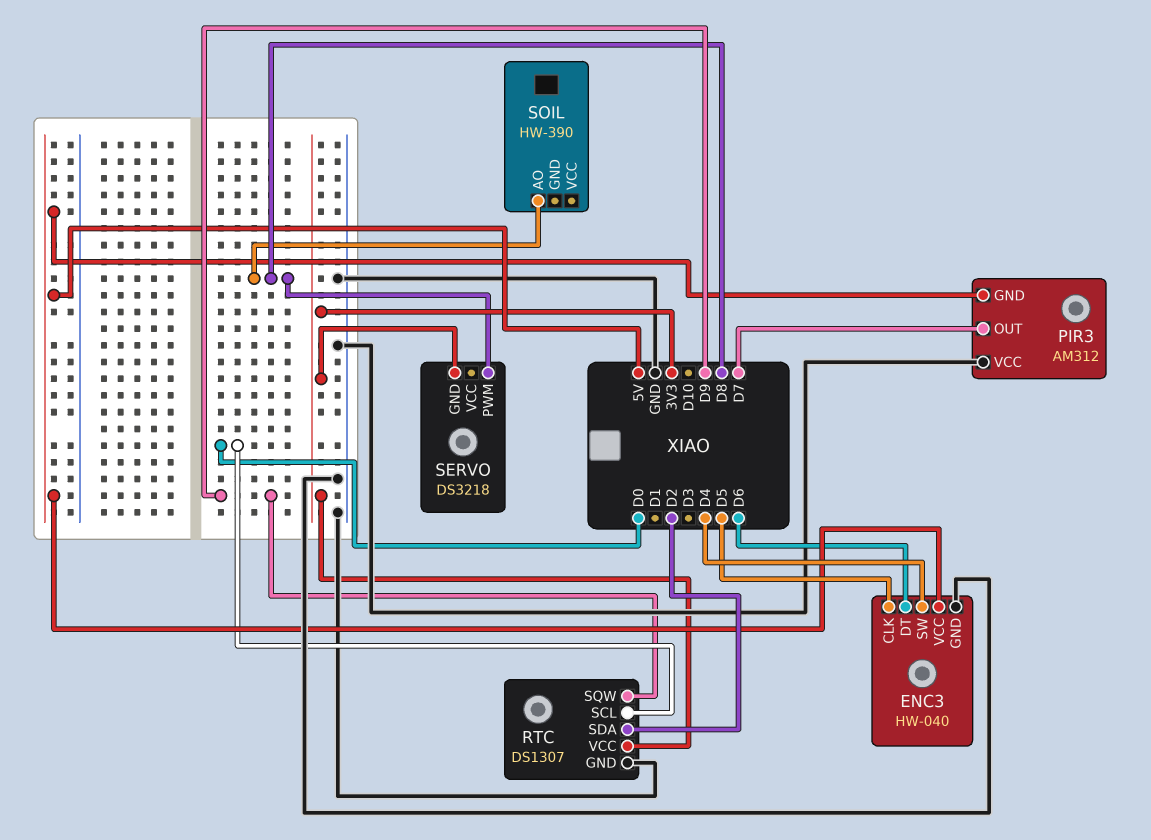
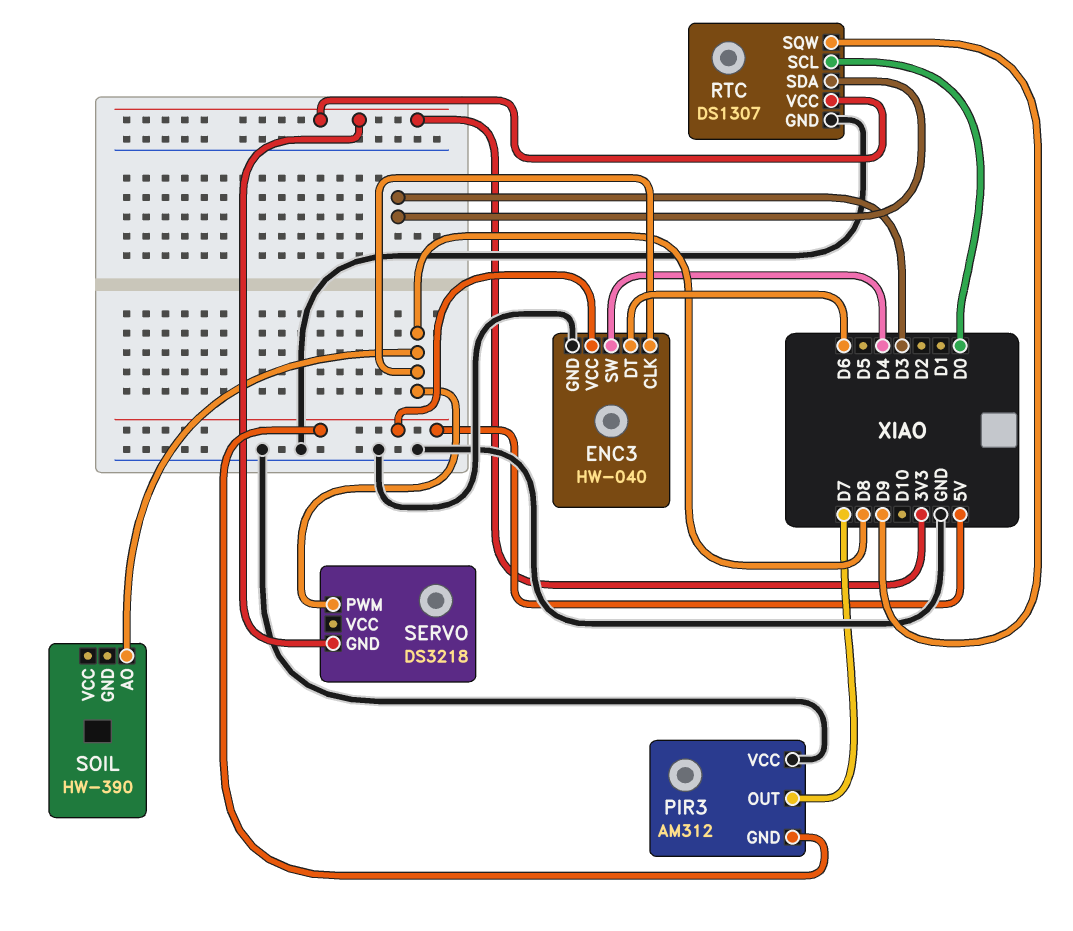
ENC3 pin CLK: D5 -> D8
RTC pin SDA: D2 -> D3

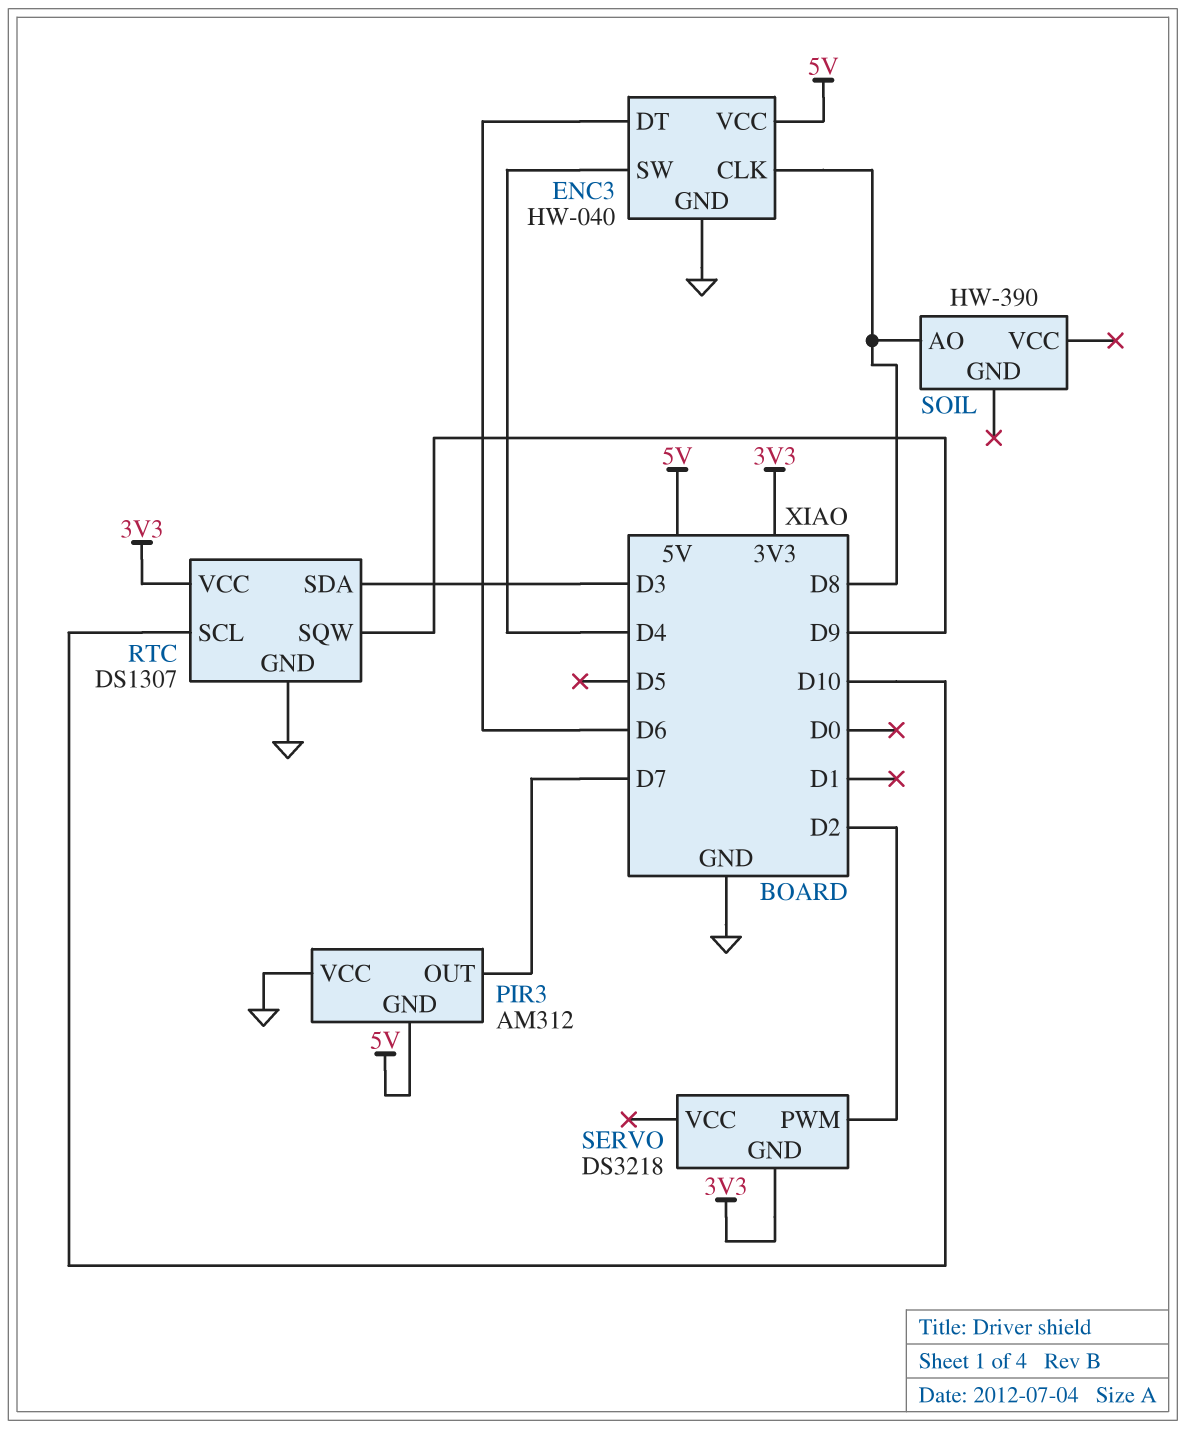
RTC pin SCL: D0 -> D10
SERVO pin PWM: D8 -> D2

